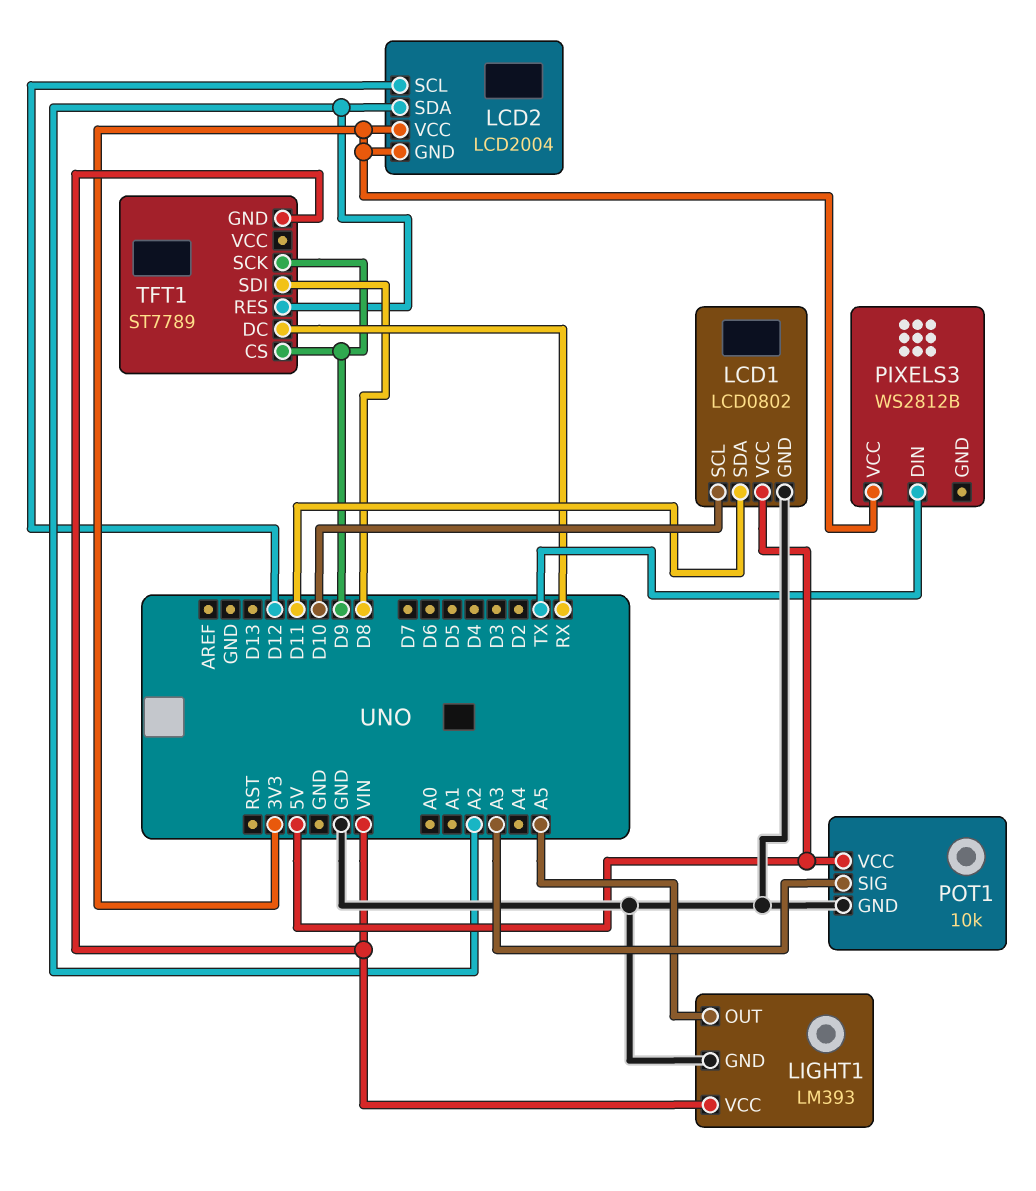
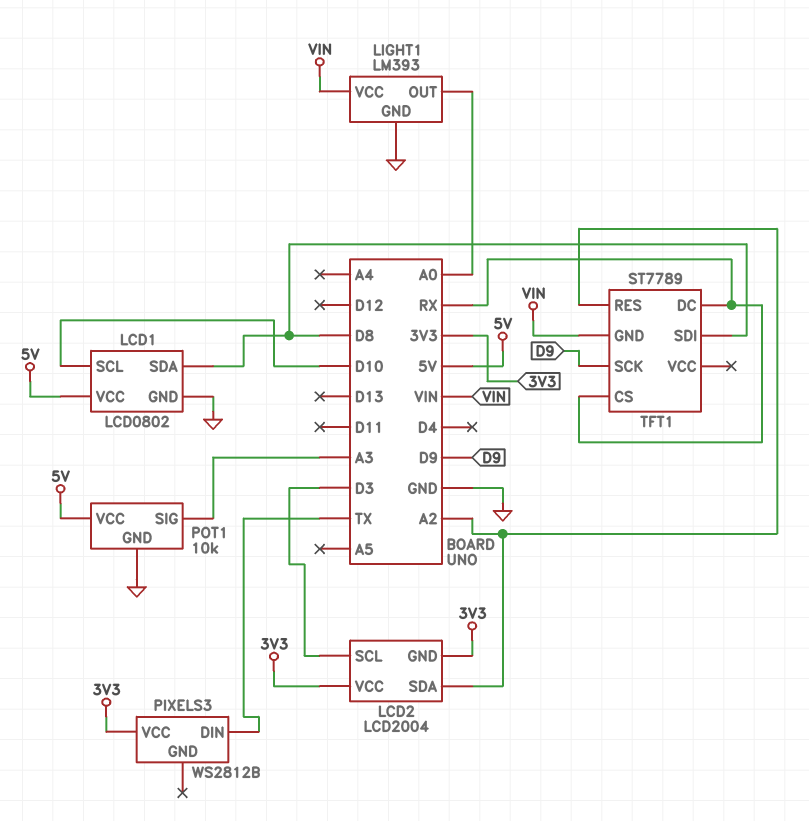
LCD1 pin SDA: D11 -> D8
LCD2 pin SCL: D12 -> D3
LIGHT1 pin OUT: A5 -> A0
TFT1 pin CS: D9 -> RX

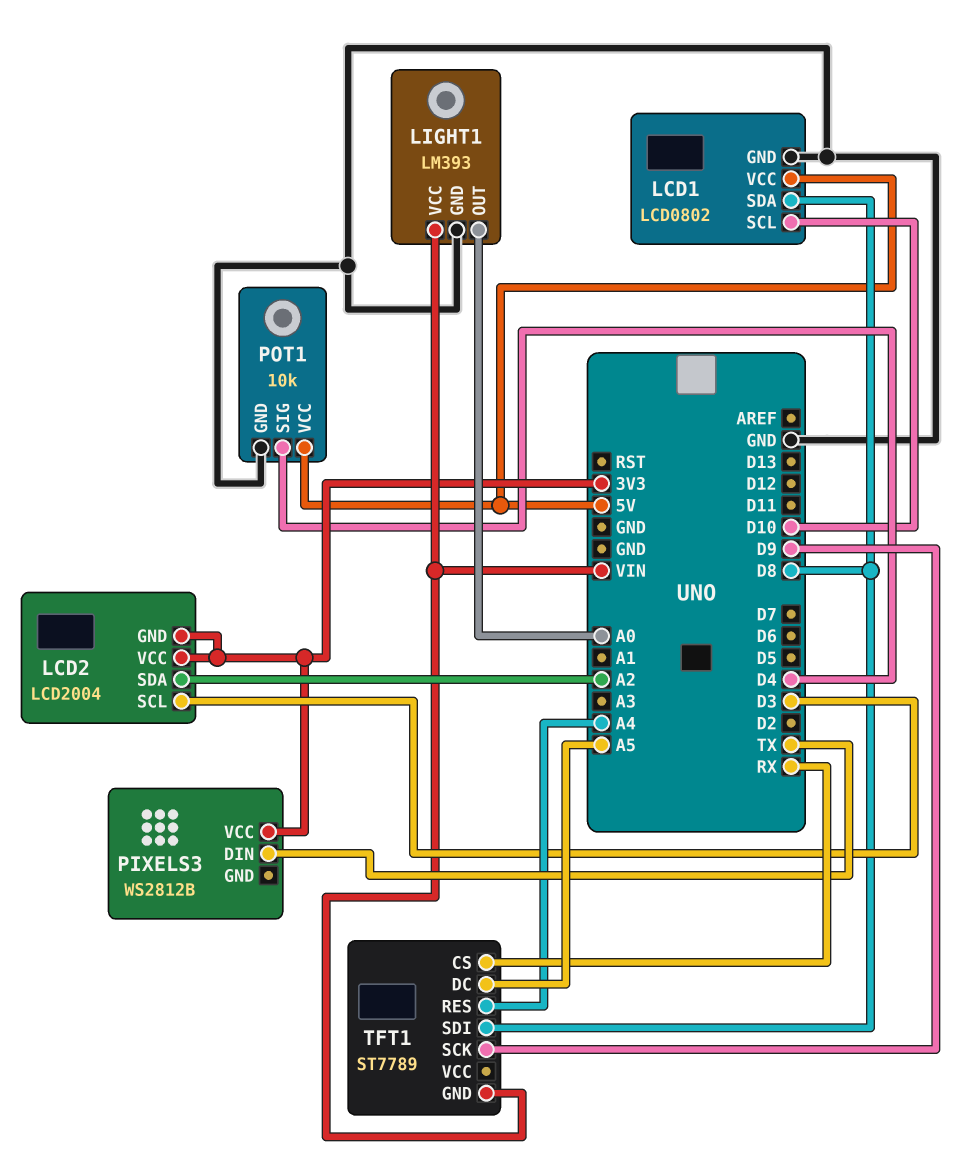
POT1 pin SIG: A3 -> D4
TFT1 pin DC: RX -> A5
TFT1 pin RES: A2 -> A4

